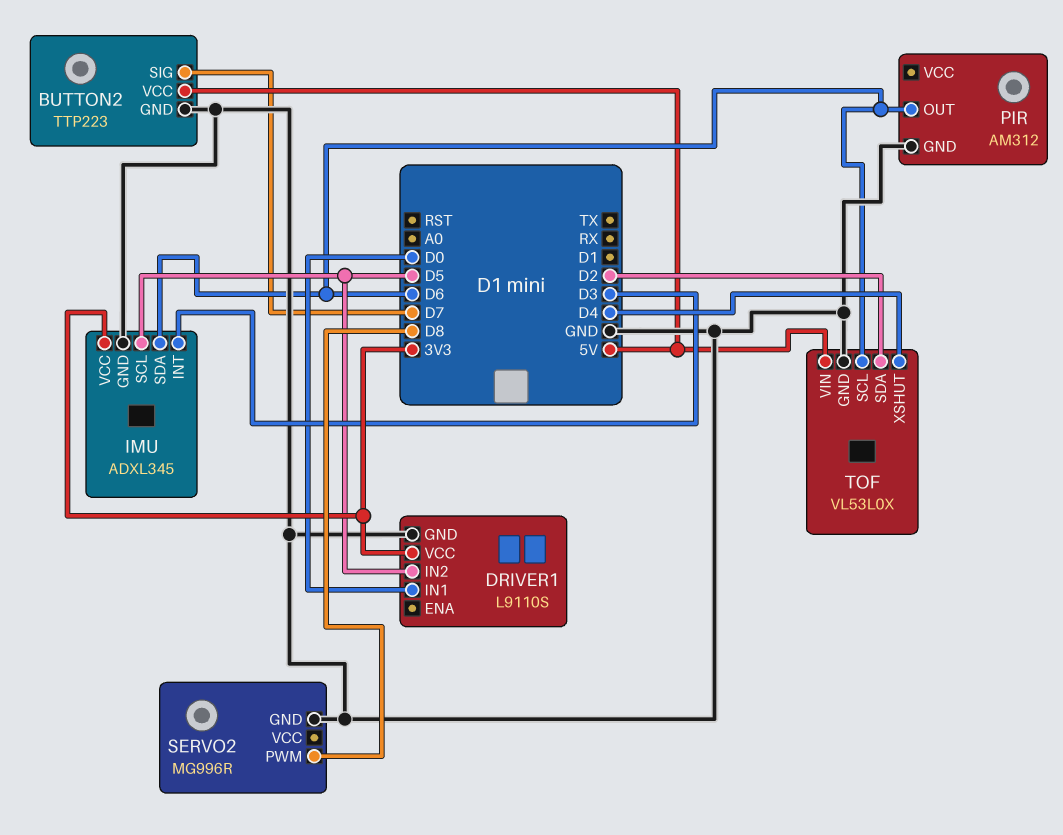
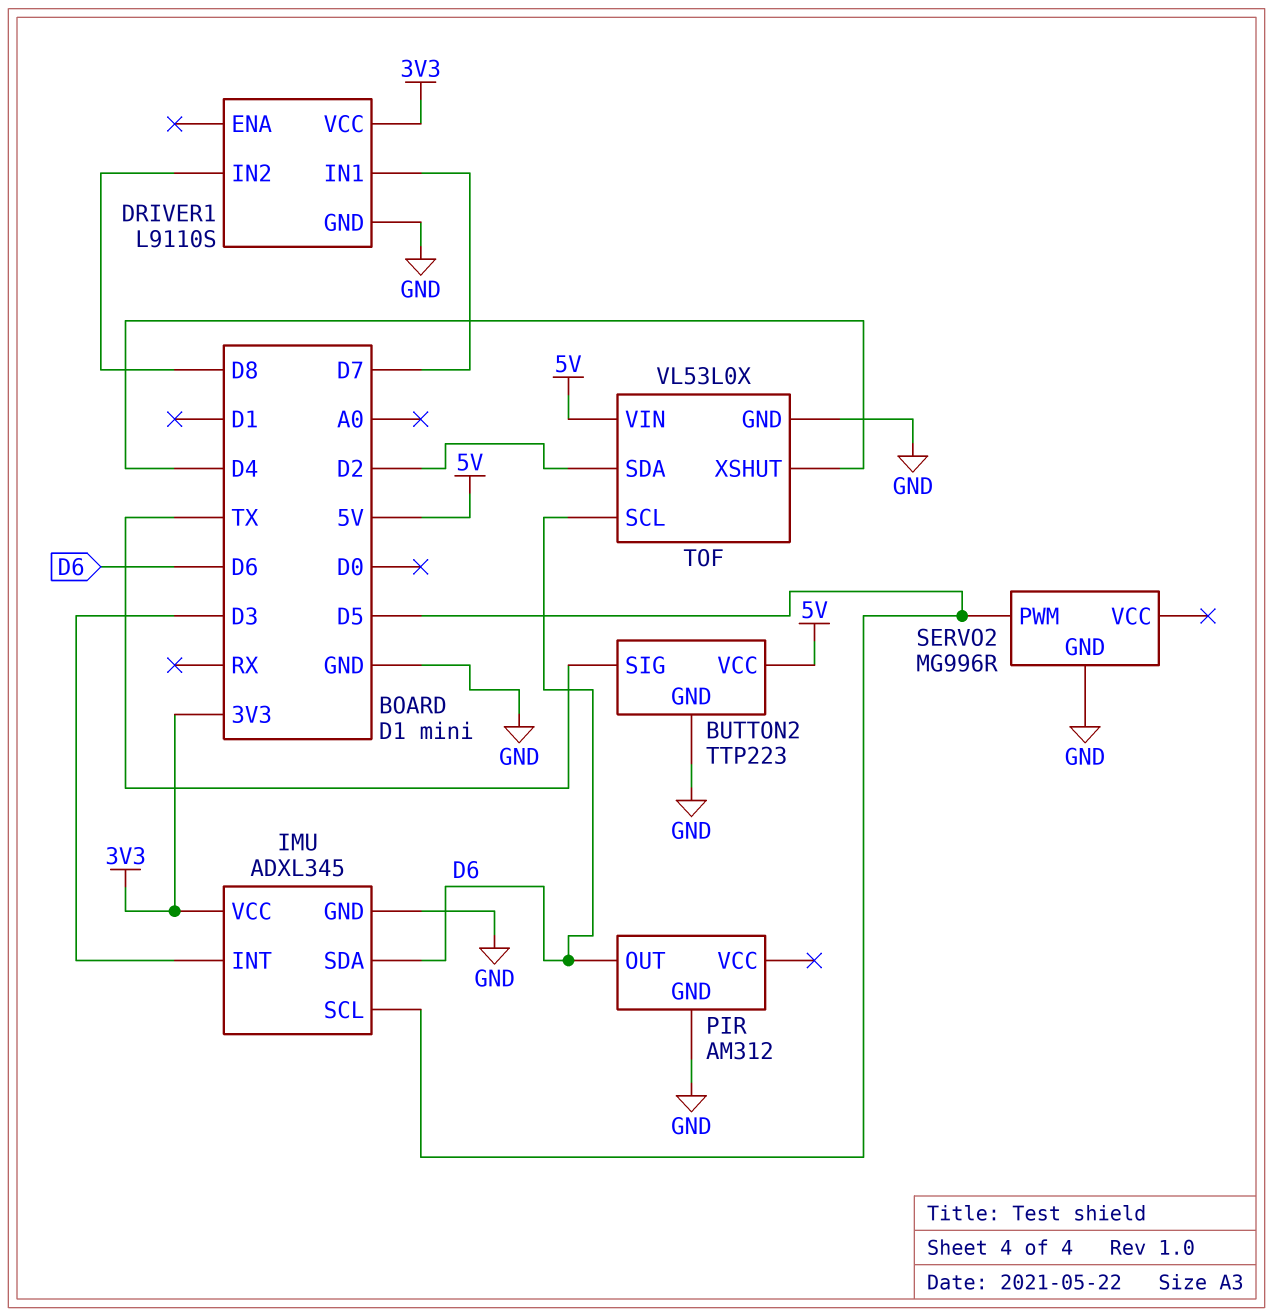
BUTTON2 pin SIG: D7 -> TX
DRIVER1 pin IN1: D0 -> D7
DRIVER1 pin IN2: D5 -> D8
SERVO2 pin PWM: D8 -> D5

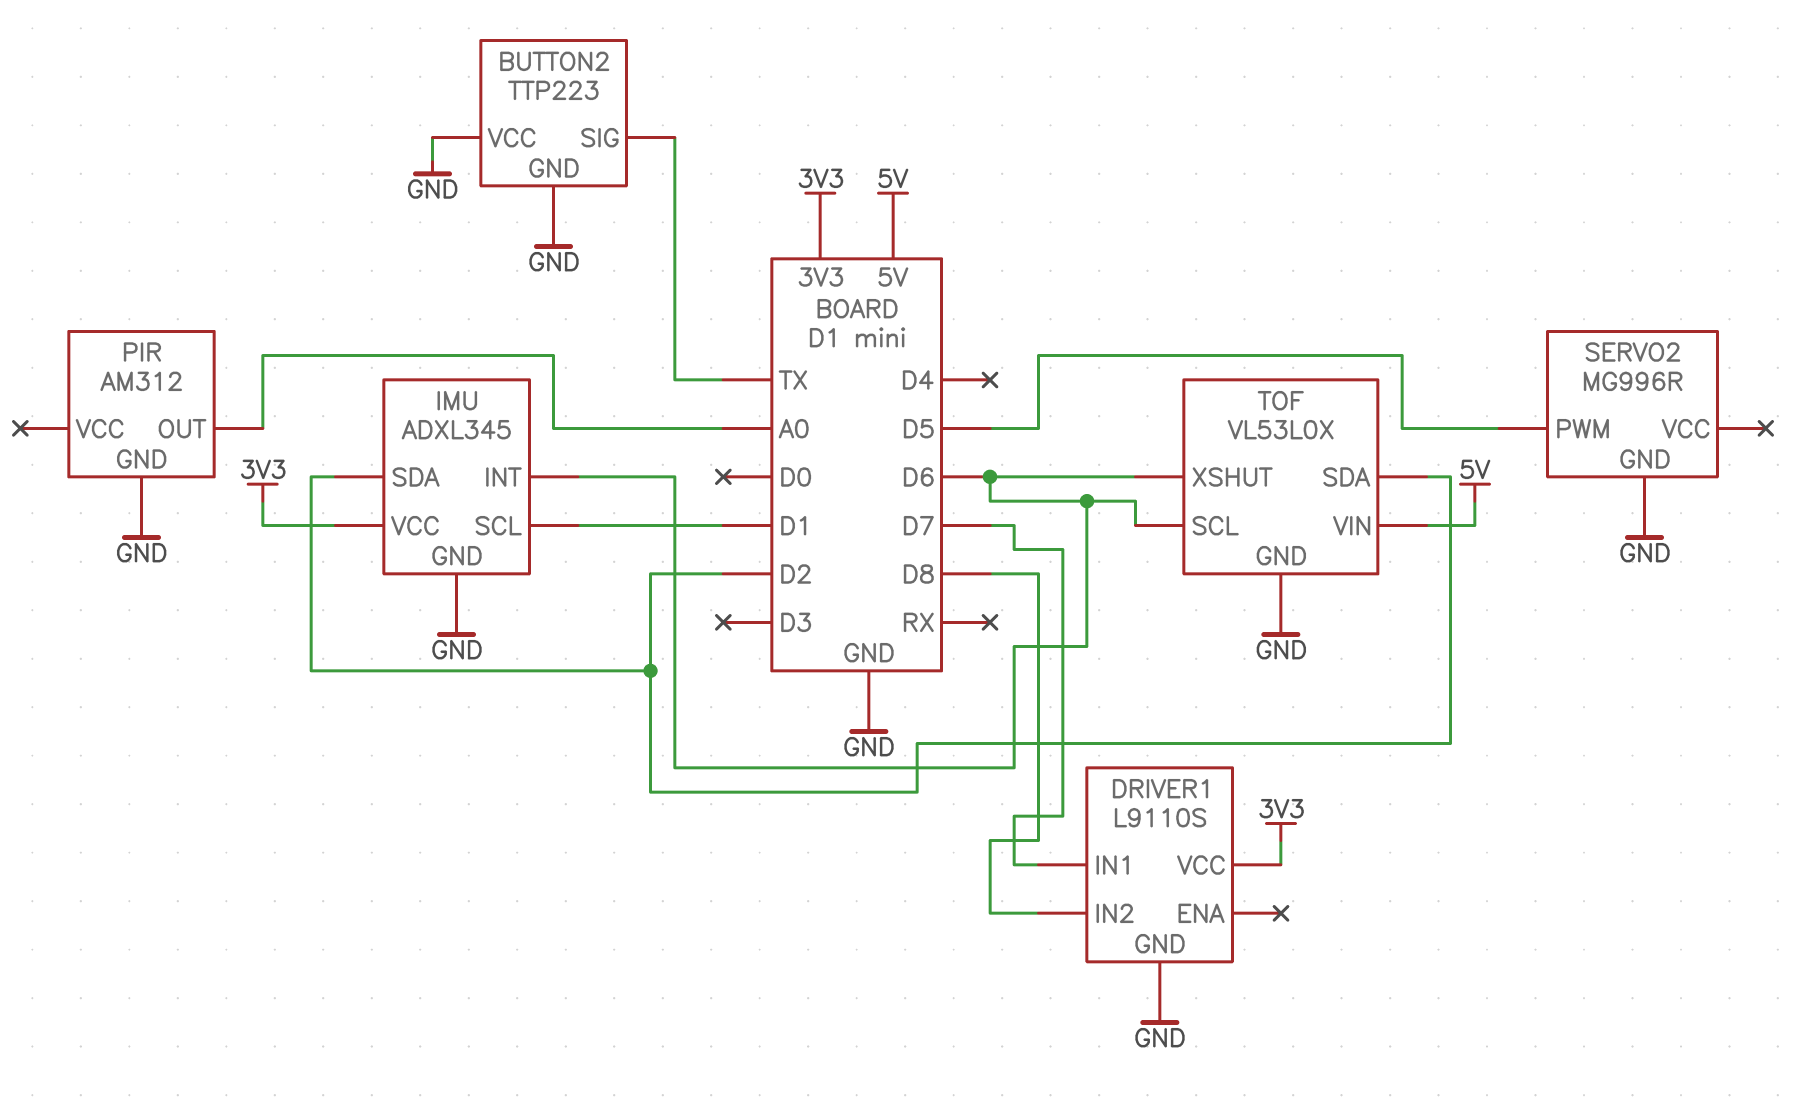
BUTTON2 pin VCC: 5V -> GND
IMU pin INT: D3 -> D6
IMU pin SCL: D5 -> D1
IMU pin SDA: D6 -> D2
PIR pin OUT: D6 -> A0
TOF pin XSHUT: D4 -> D6

